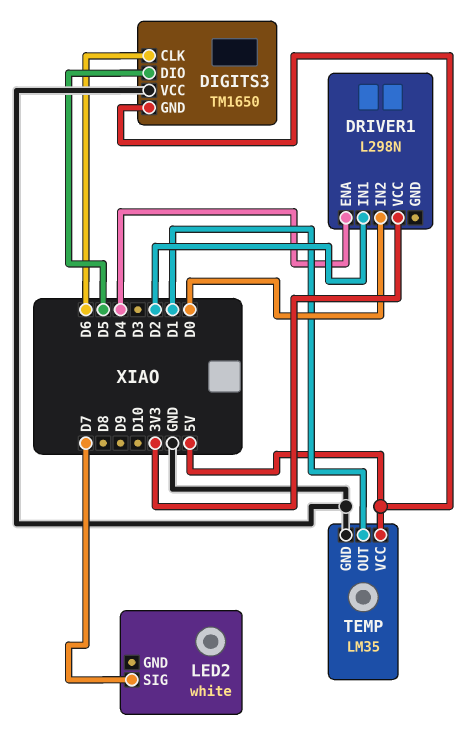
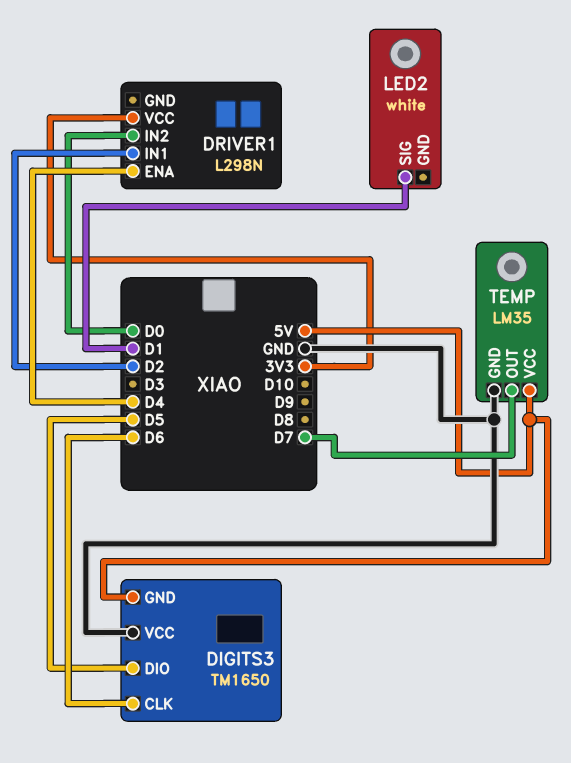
LED2 pin SIG: D7 -> D1
TEMP pin OUT: D1 -> D7

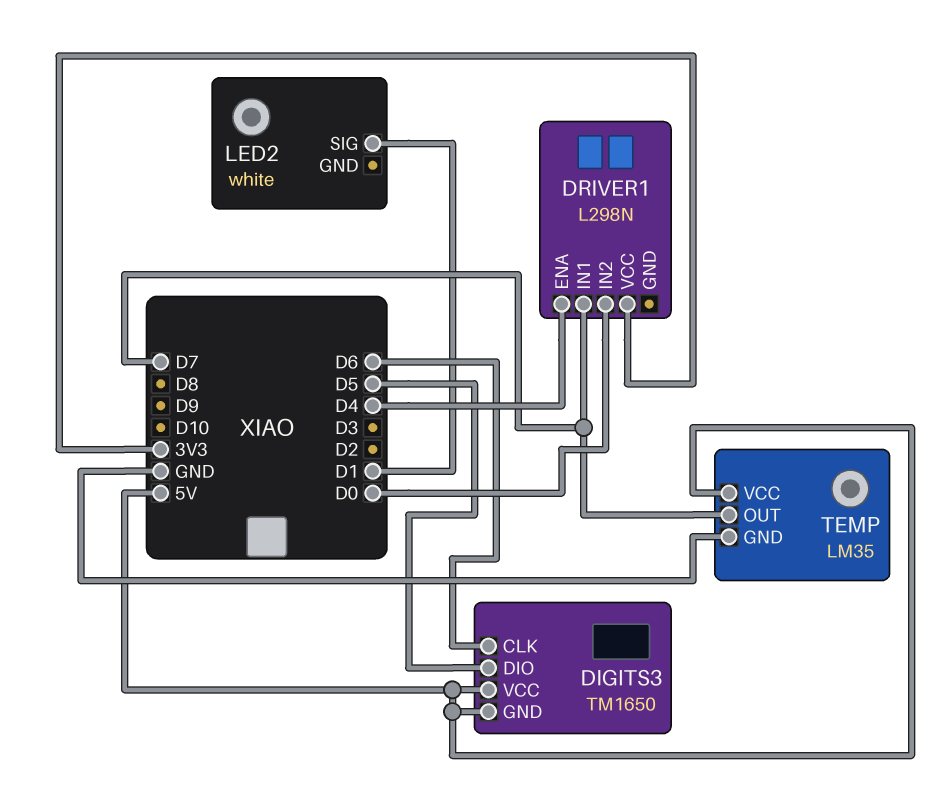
DIGITS3 pin VCC: GND -> 5V
DRIVER1 pin IN1: D2 -> D7

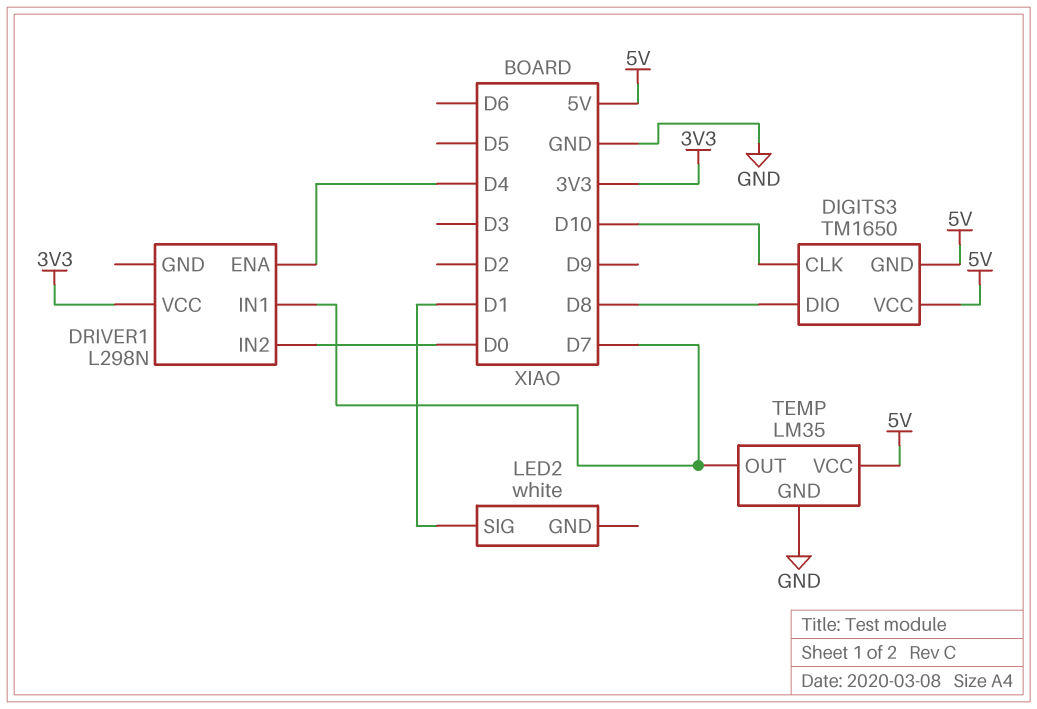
DIGITS3 pin CLK: D6 -> D10
DIGITS3 pin DIO: D5 -> D8

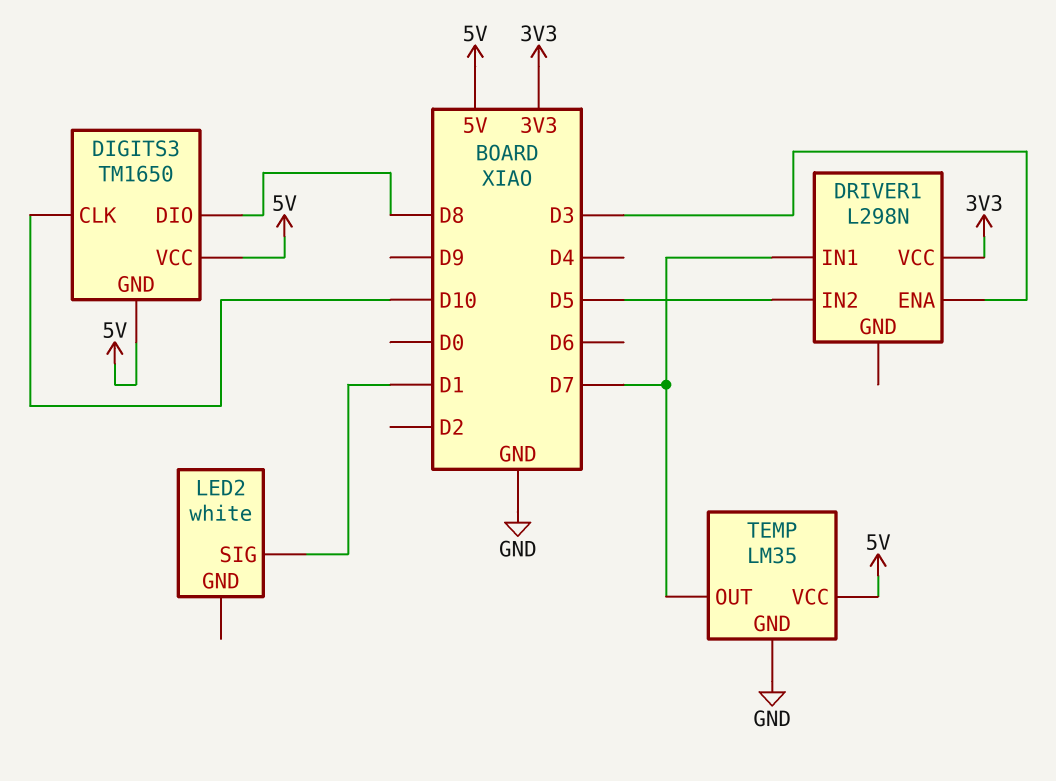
DRIVER1 pin ENA: D4 -> D3
DRIVER1 pin IN2: D0 -> D5

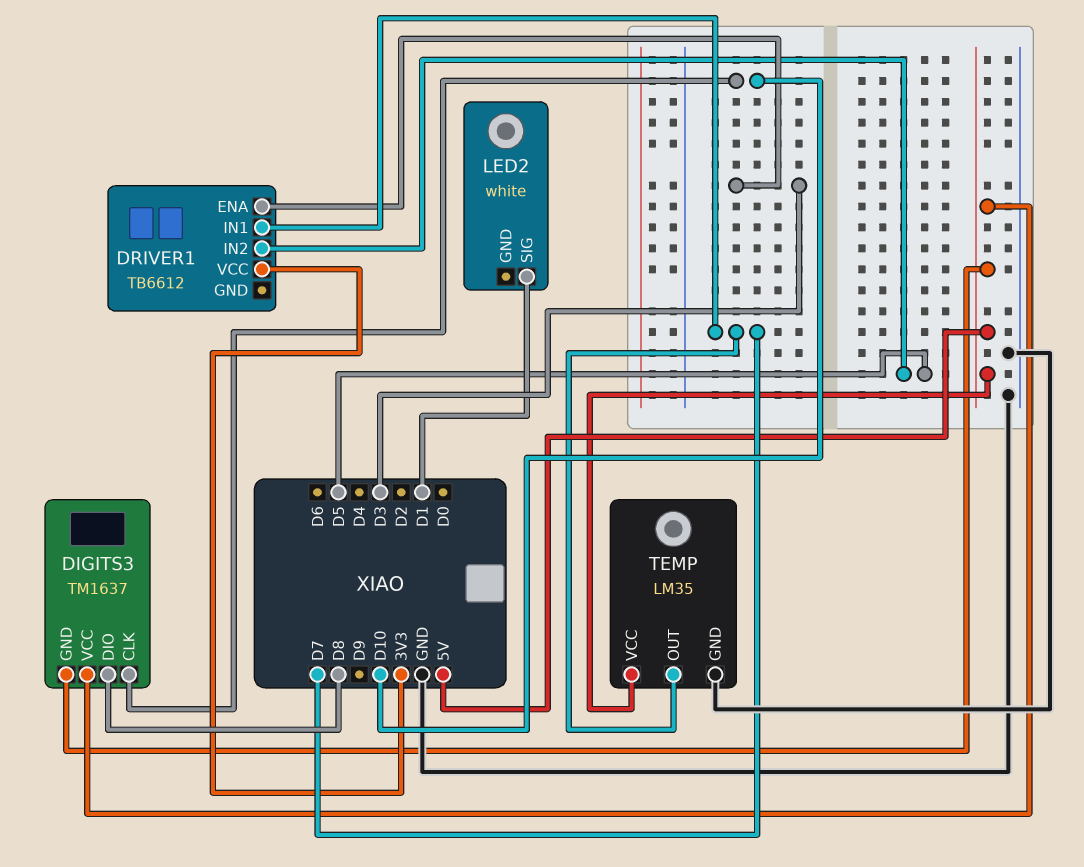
DIGITS3: TM1650 -> TM1637
DRIVER1: L298N -> TB6612

